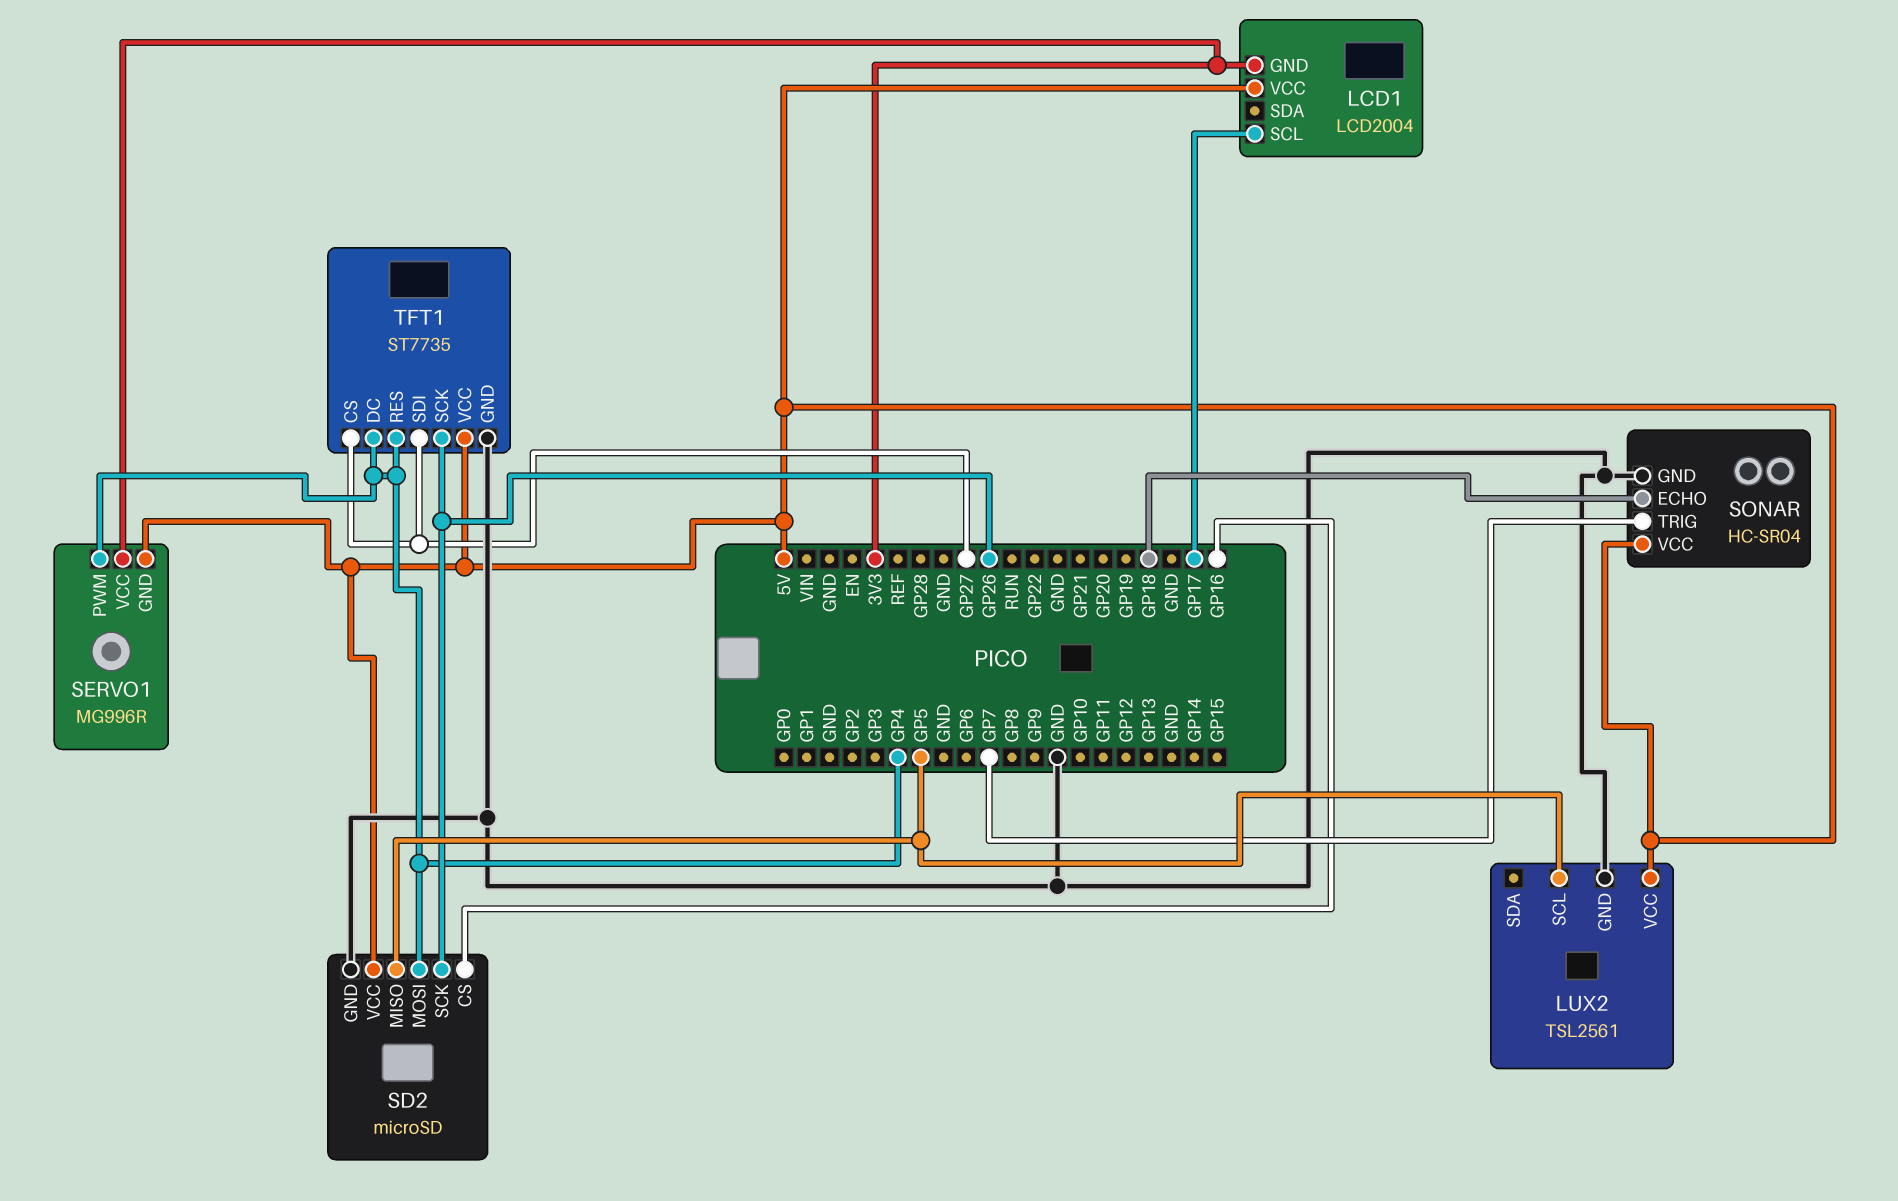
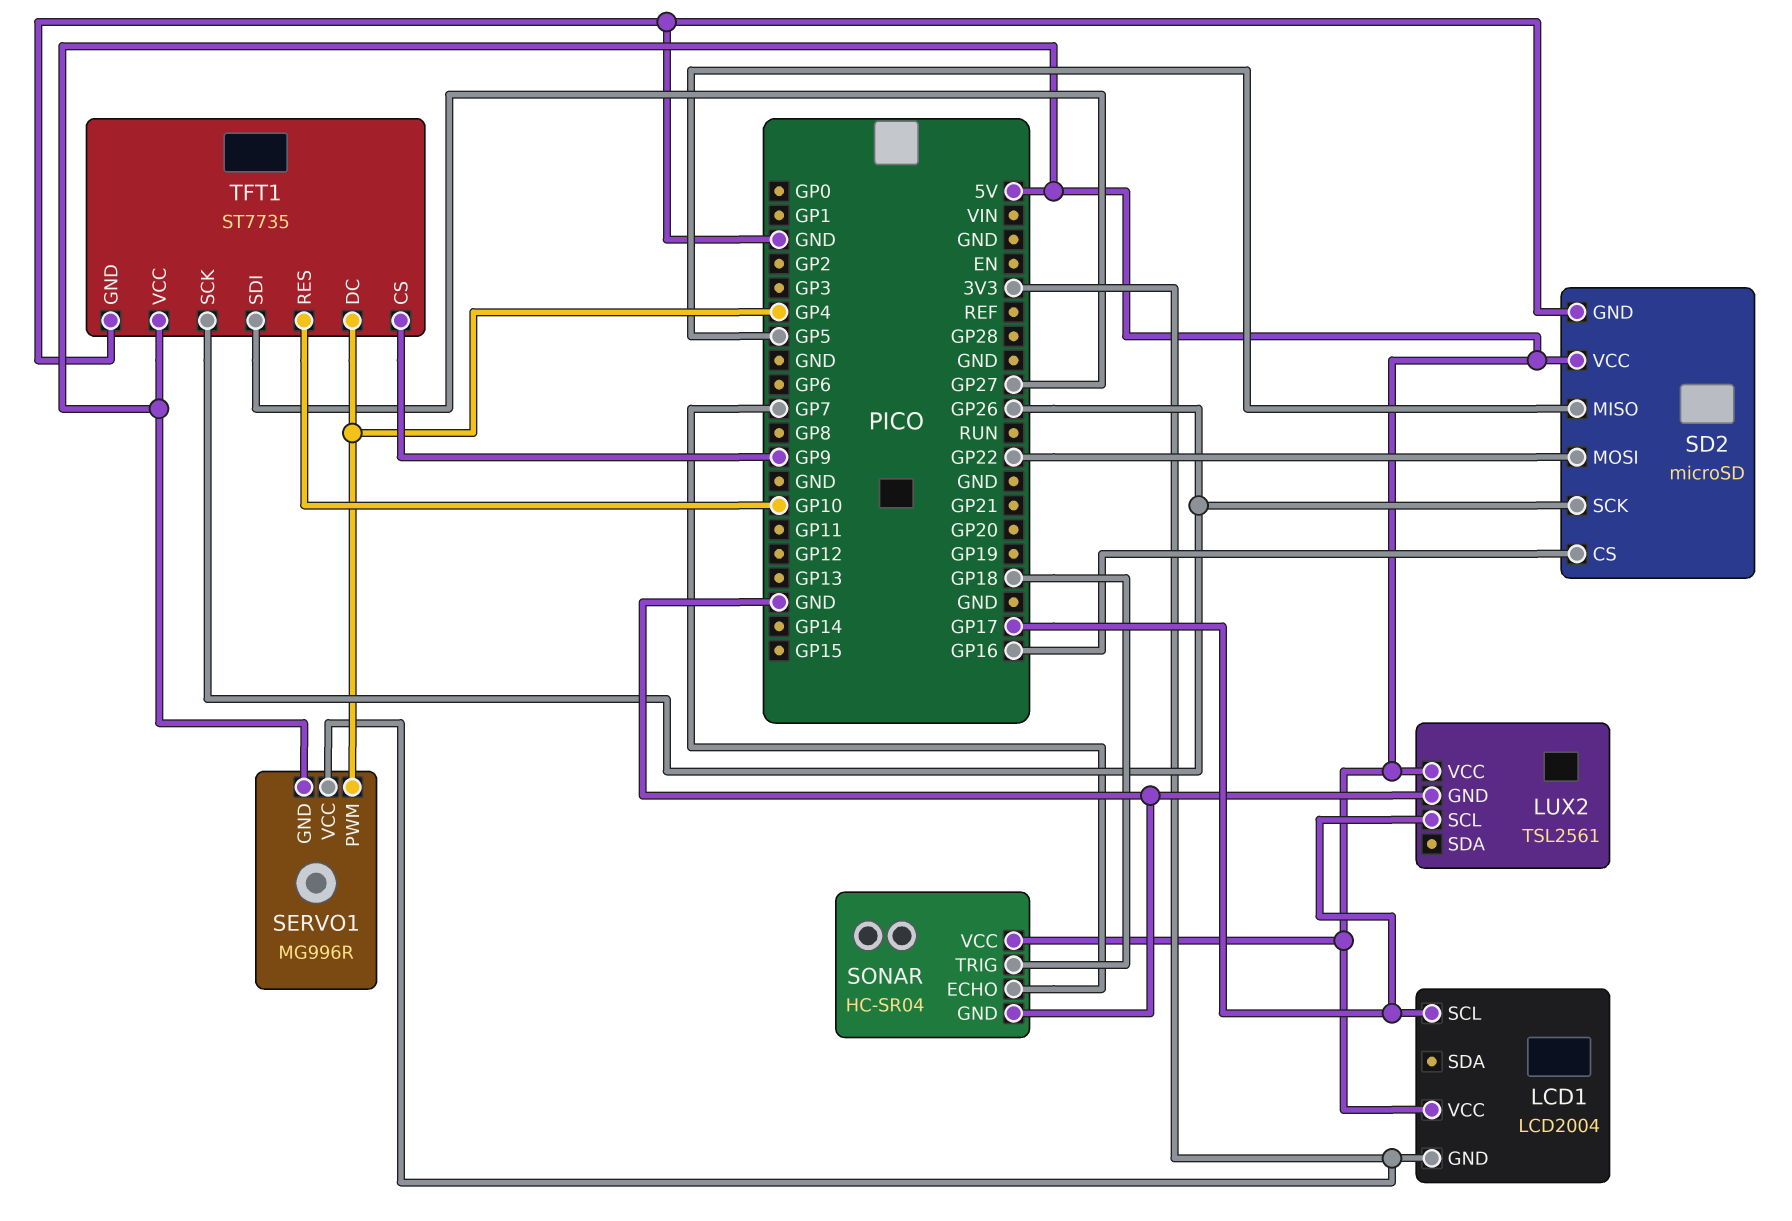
LUX2 pin SCL: GP5 -> GP17
SD2 pin MOSI: GP4 -> GP22
SONAR pin ECHO: GP18 -> GP7
SONAR pin TRIG: GP7 -> GP18
TFT1 pin CS: GP27 -> GP9
TFT1 pin RES: GP4 -> GP10

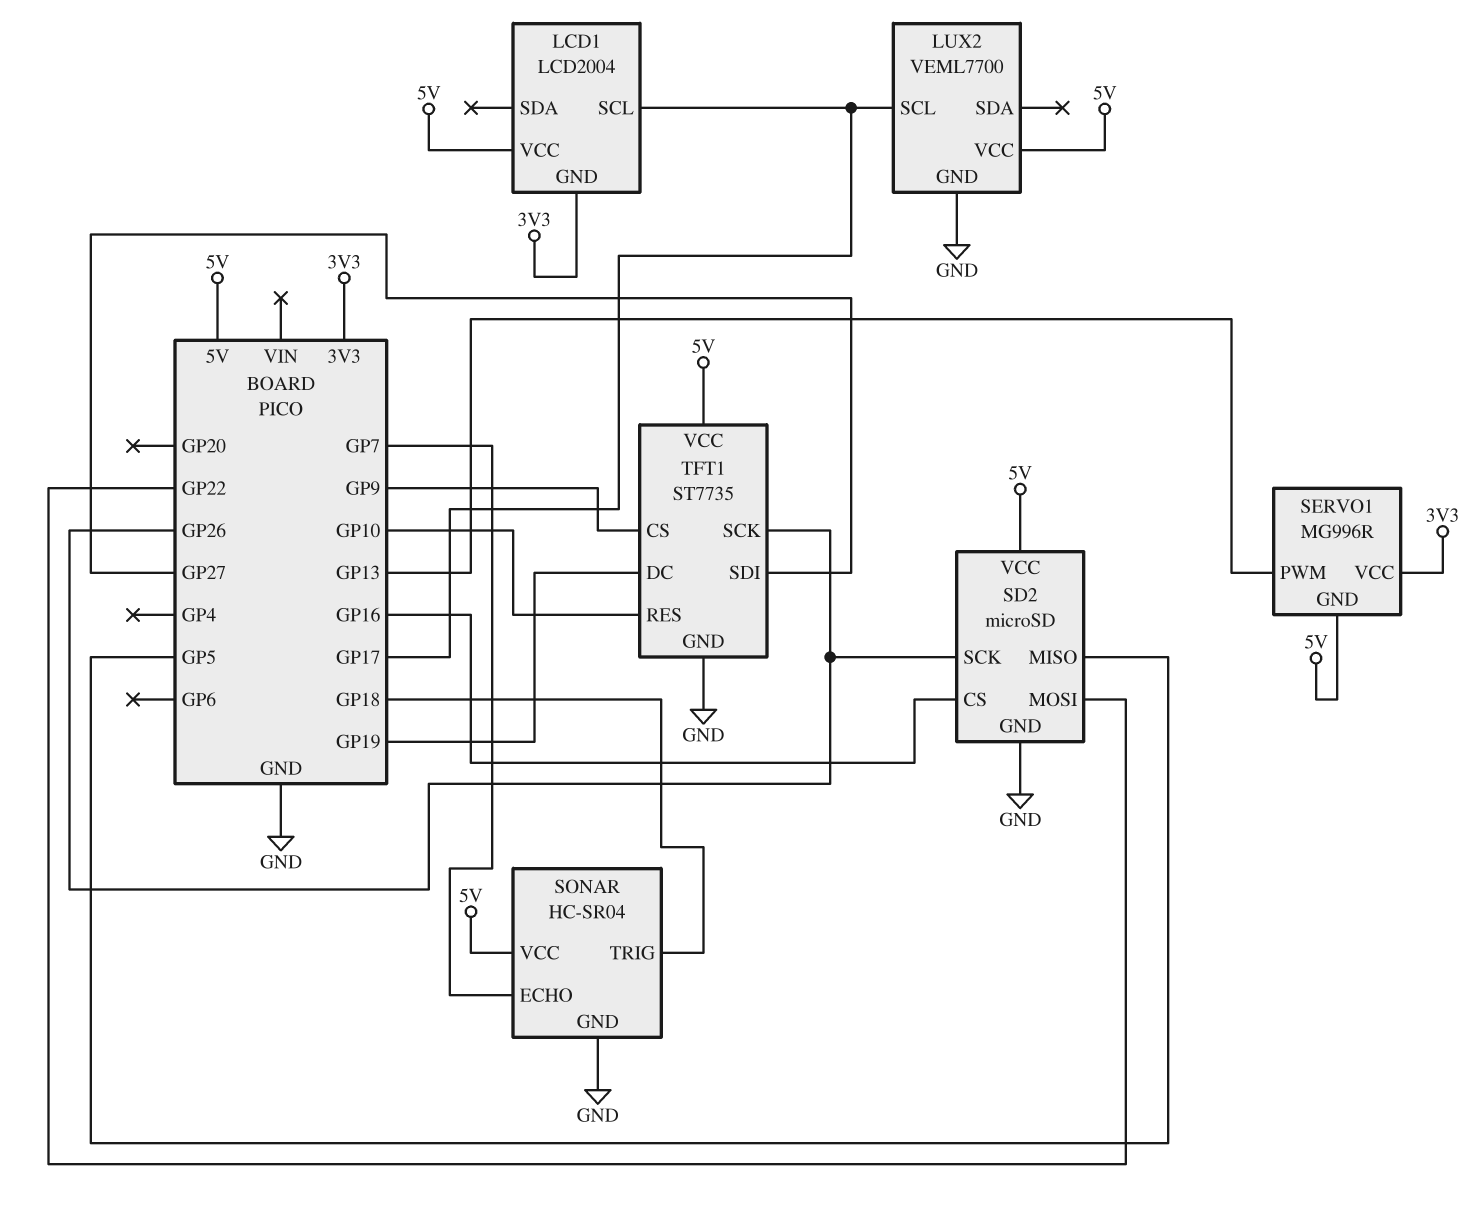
LUX2: TSL2561 -> VEML7700
SERVO1 pin PWM: GP4 -> GP13
TFT1 pin DC: GP4 -> GP19

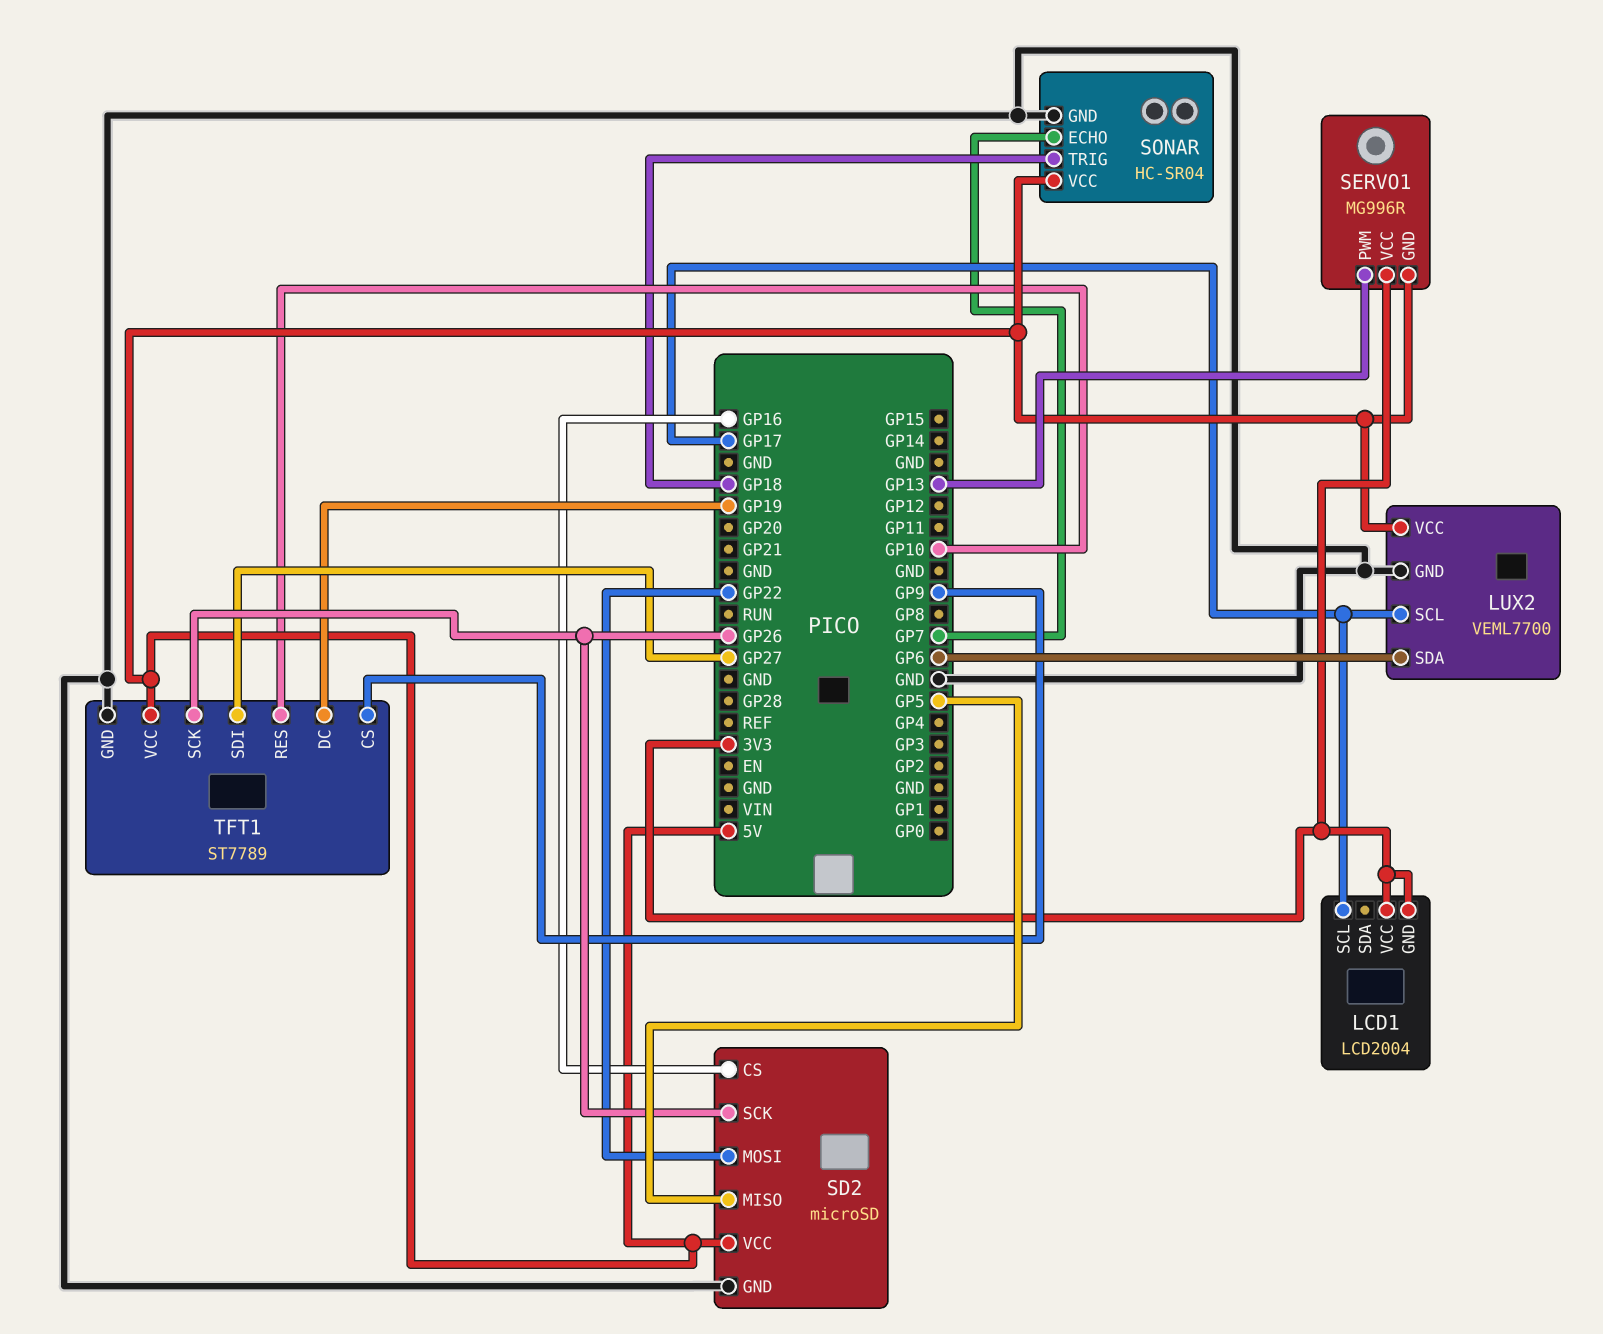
LCD1 pin VCC: 5V -> 3V3
LUX2 pin SDA: none -> GP6
TFT1: ST7735 -> ST7789

